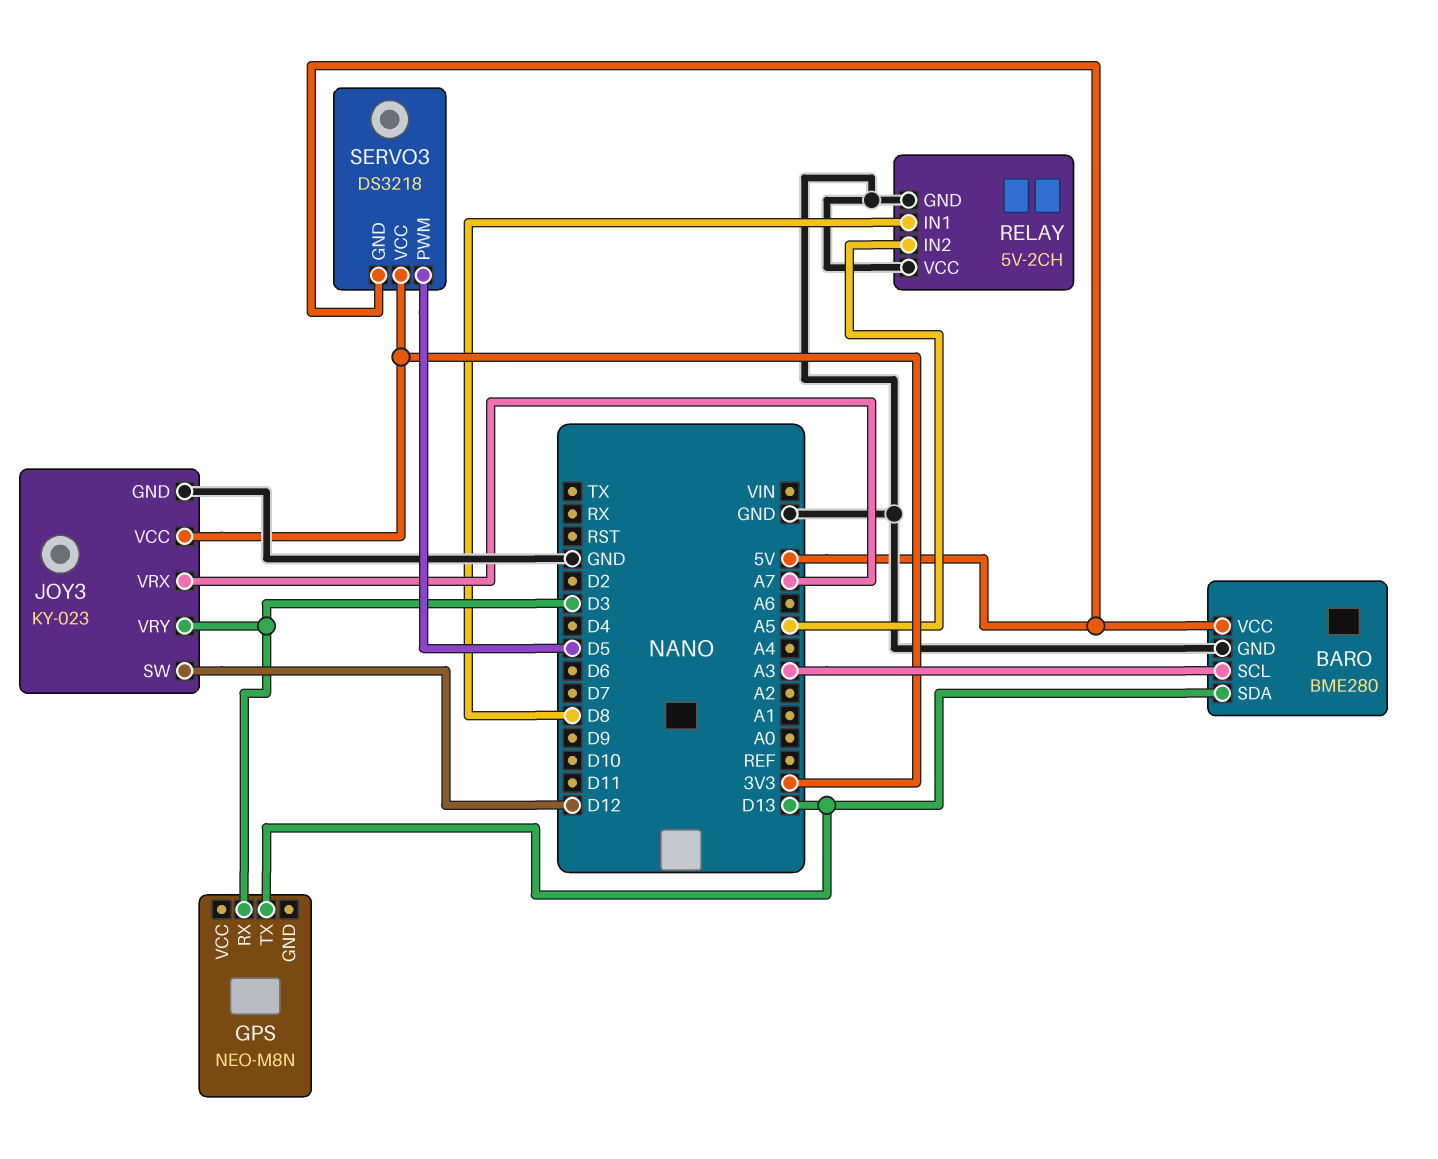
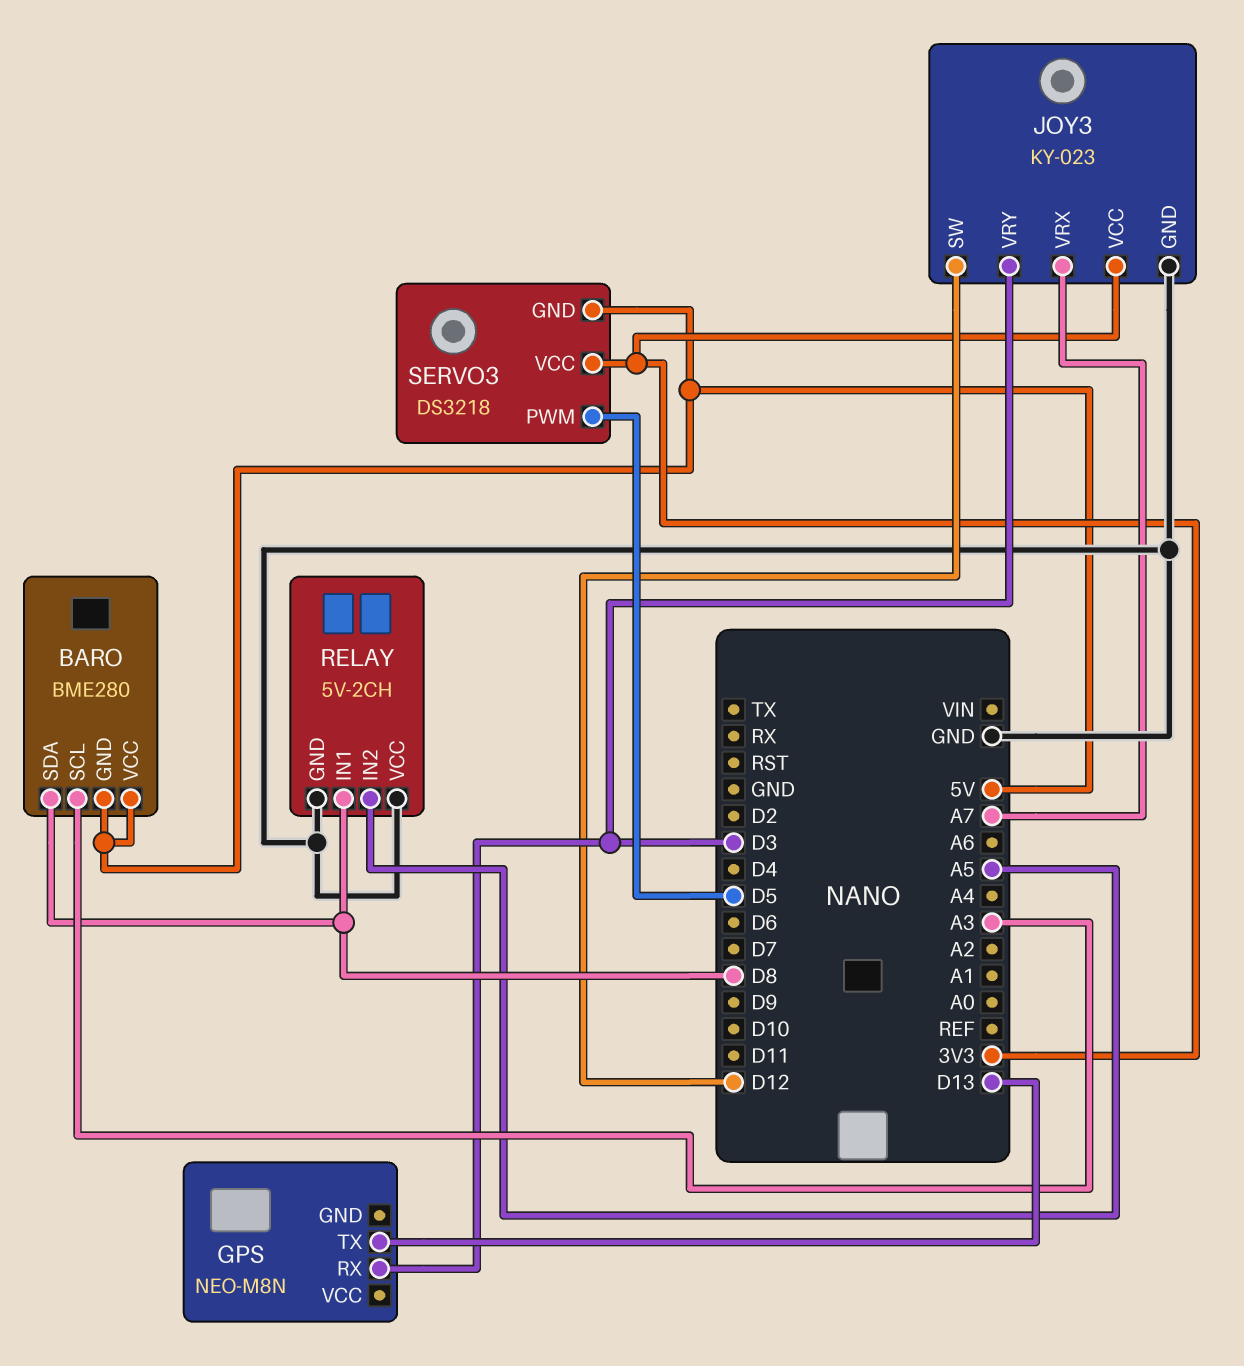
BARO pin GND: GND -> 5V
BARO pin SDA: D13 -> D8

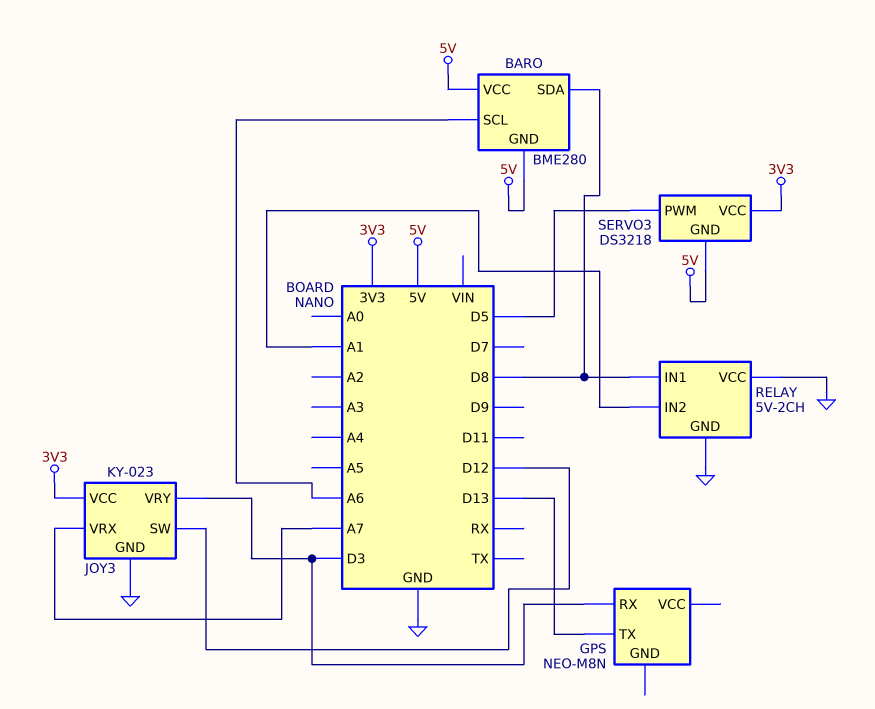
BARO pin SCL: A3 -> A6
RELAY pin IN2: A5 -> A1

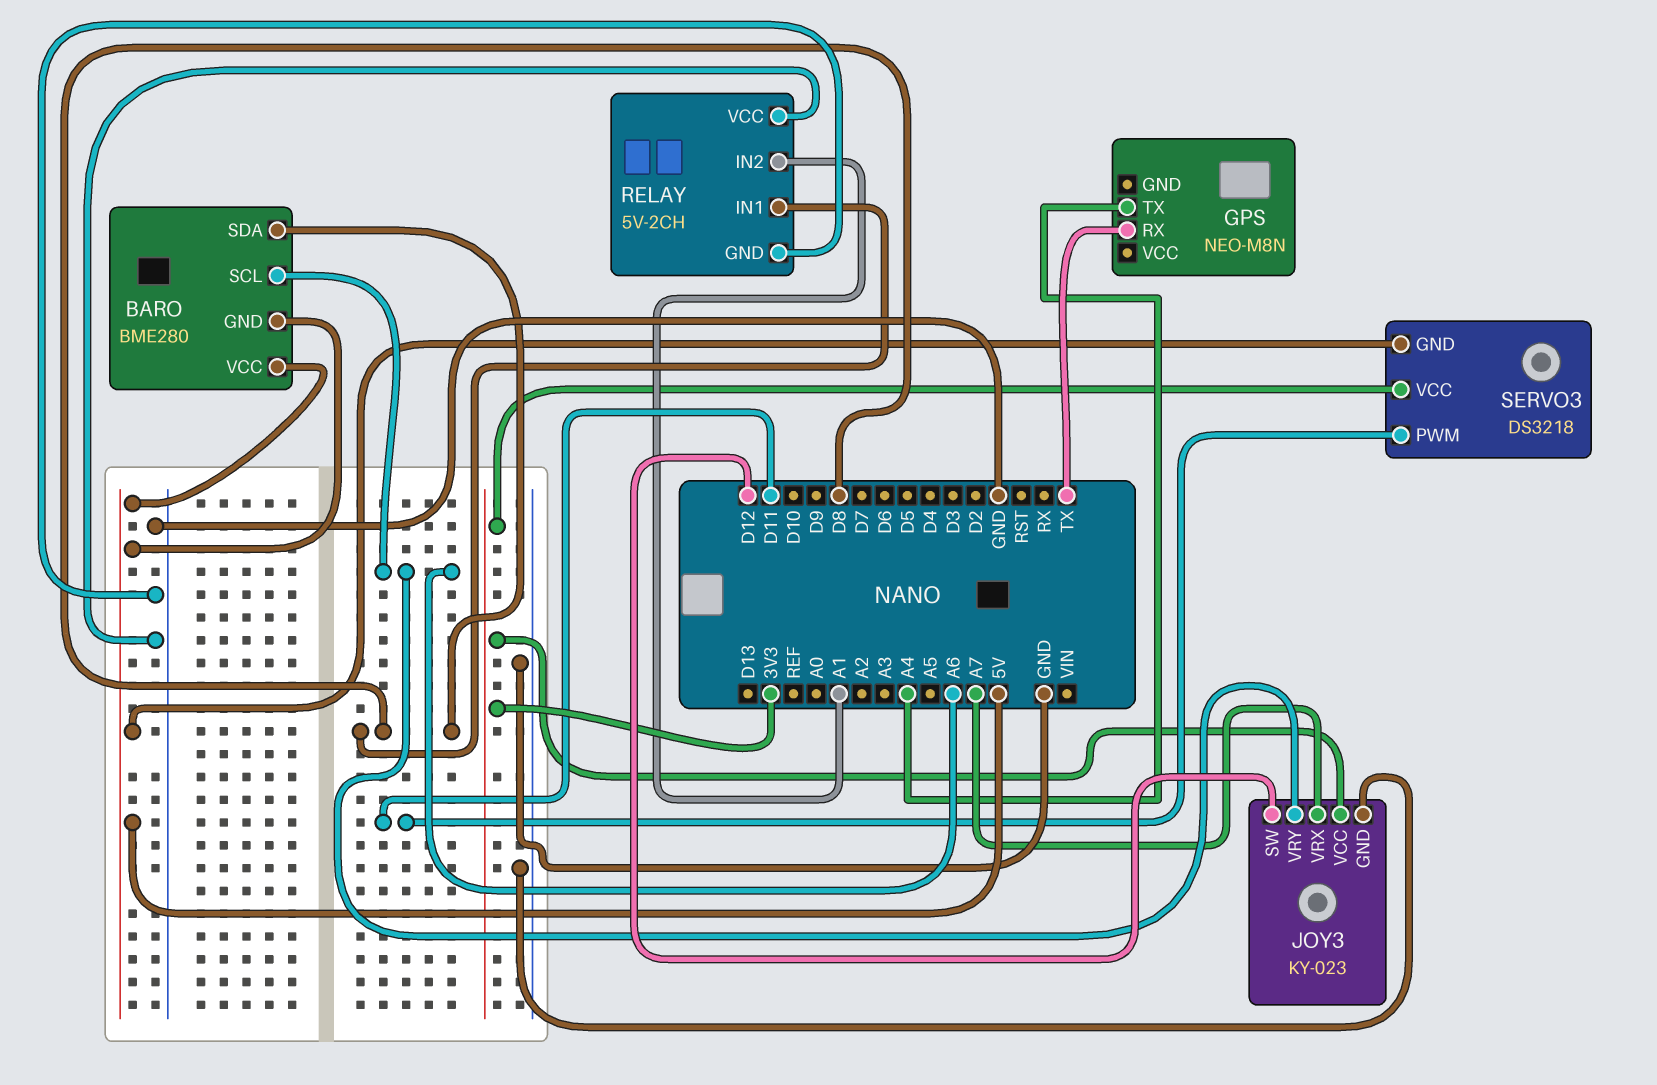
GPS pin RX: D3 -> TX
GPS pin TX: D13 -> A4
JOY3 pin VRY: D3 -> A6
SERVO3 pin PWM: D5 -> D11

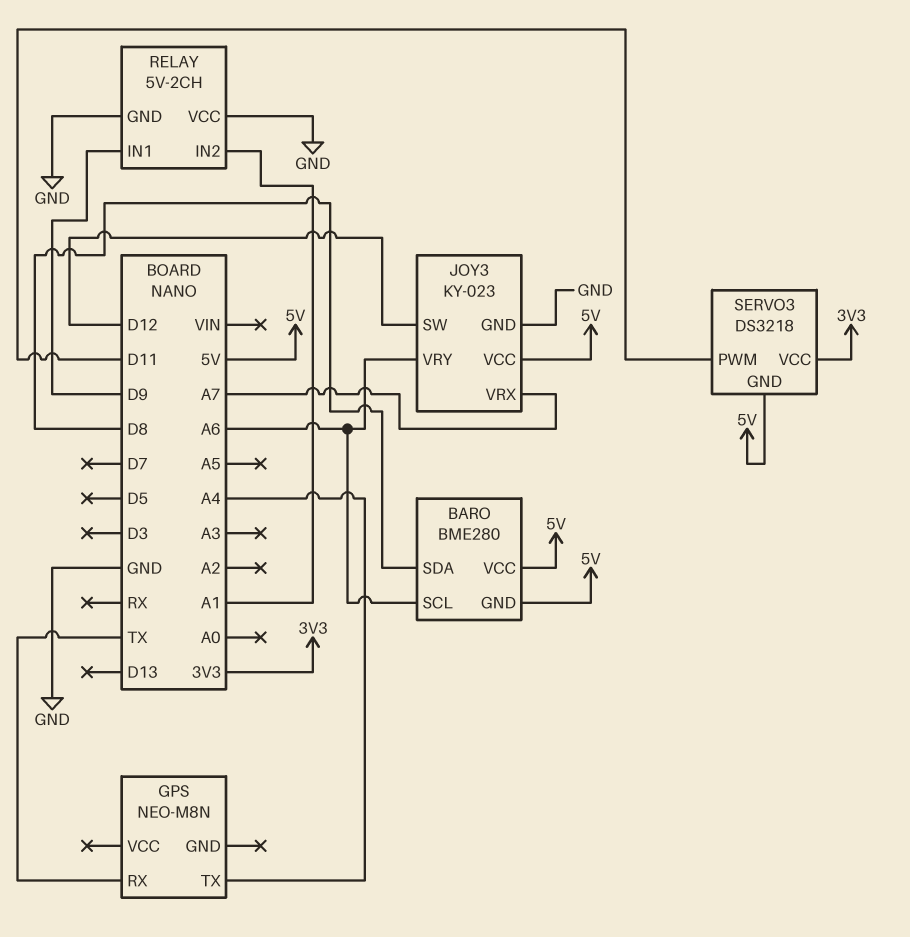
JOY3 pin VCC: 3V3 -> 5V
RELAY pin IN1: D8 -> D9

